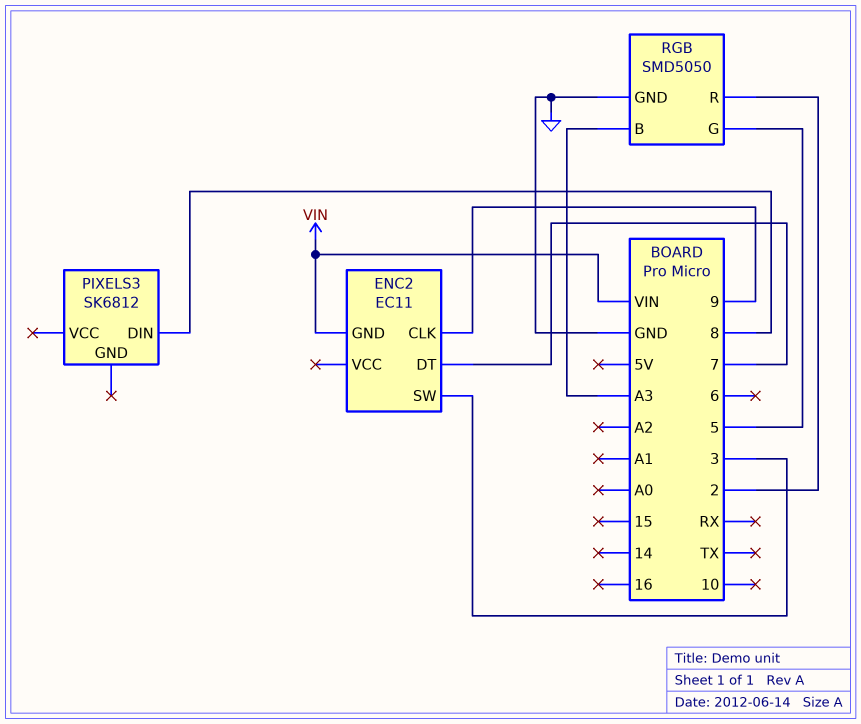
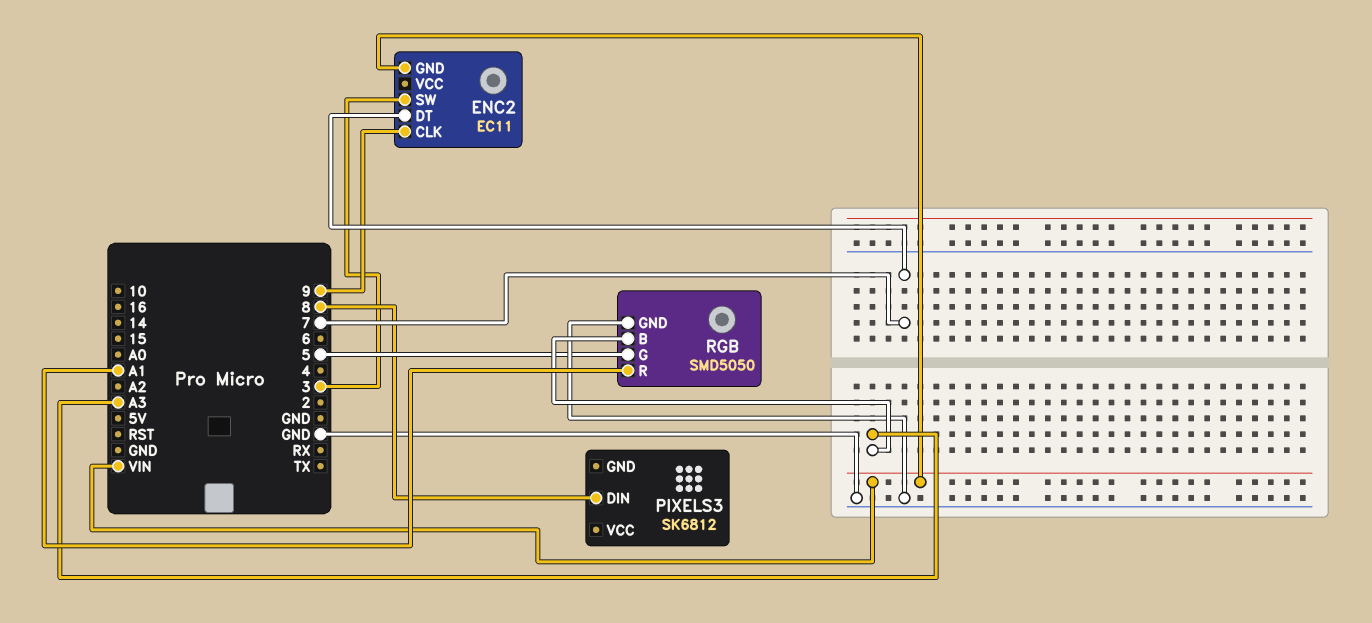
RGB pin R: 2 -> A1

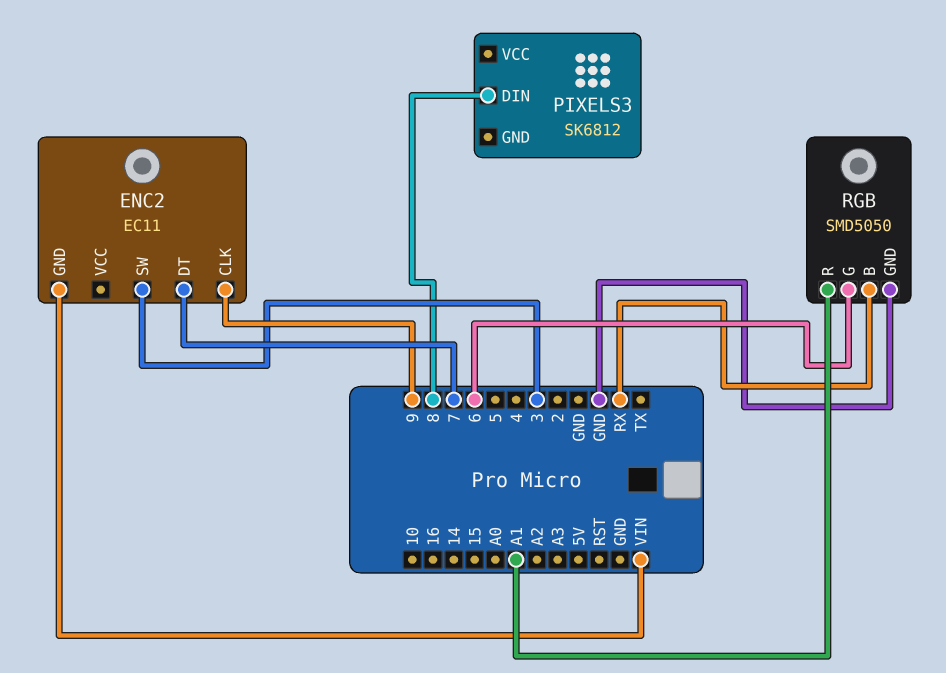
RGB pin B: A3 -> RX
RGB pin G: 5 -> 6

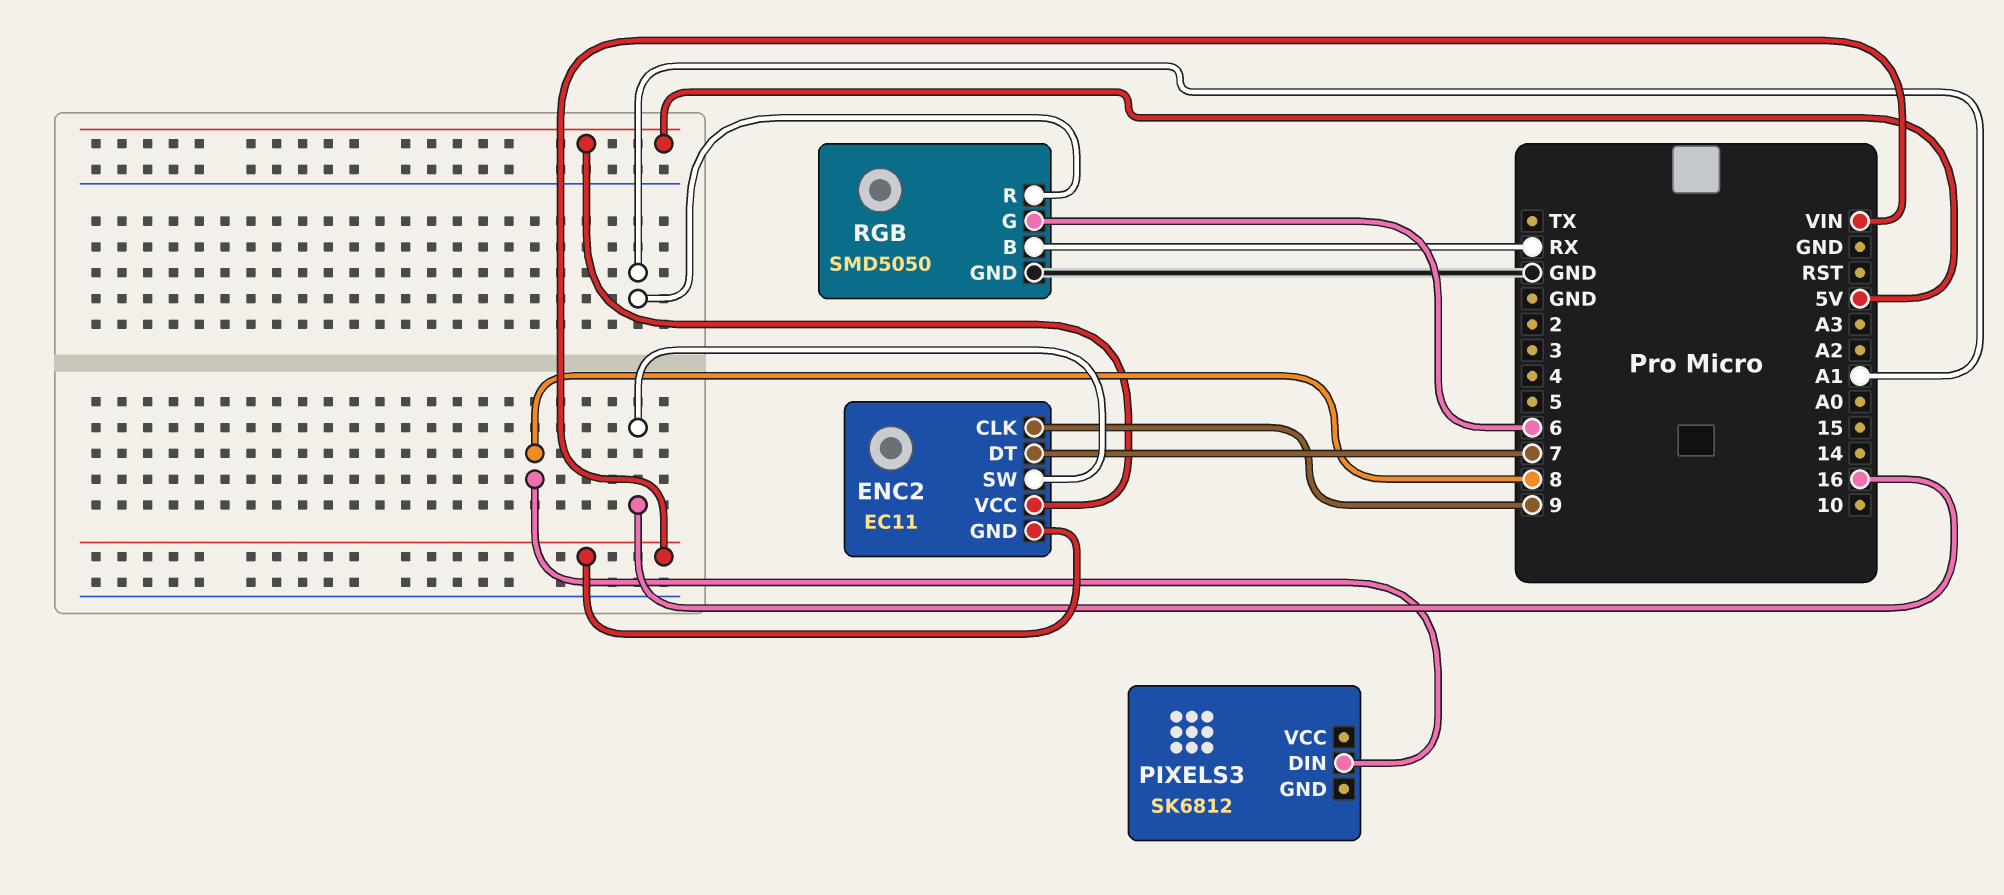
ENC2 pin SW: 3 -> 16
ENC2 pin VCC: none -> 5V

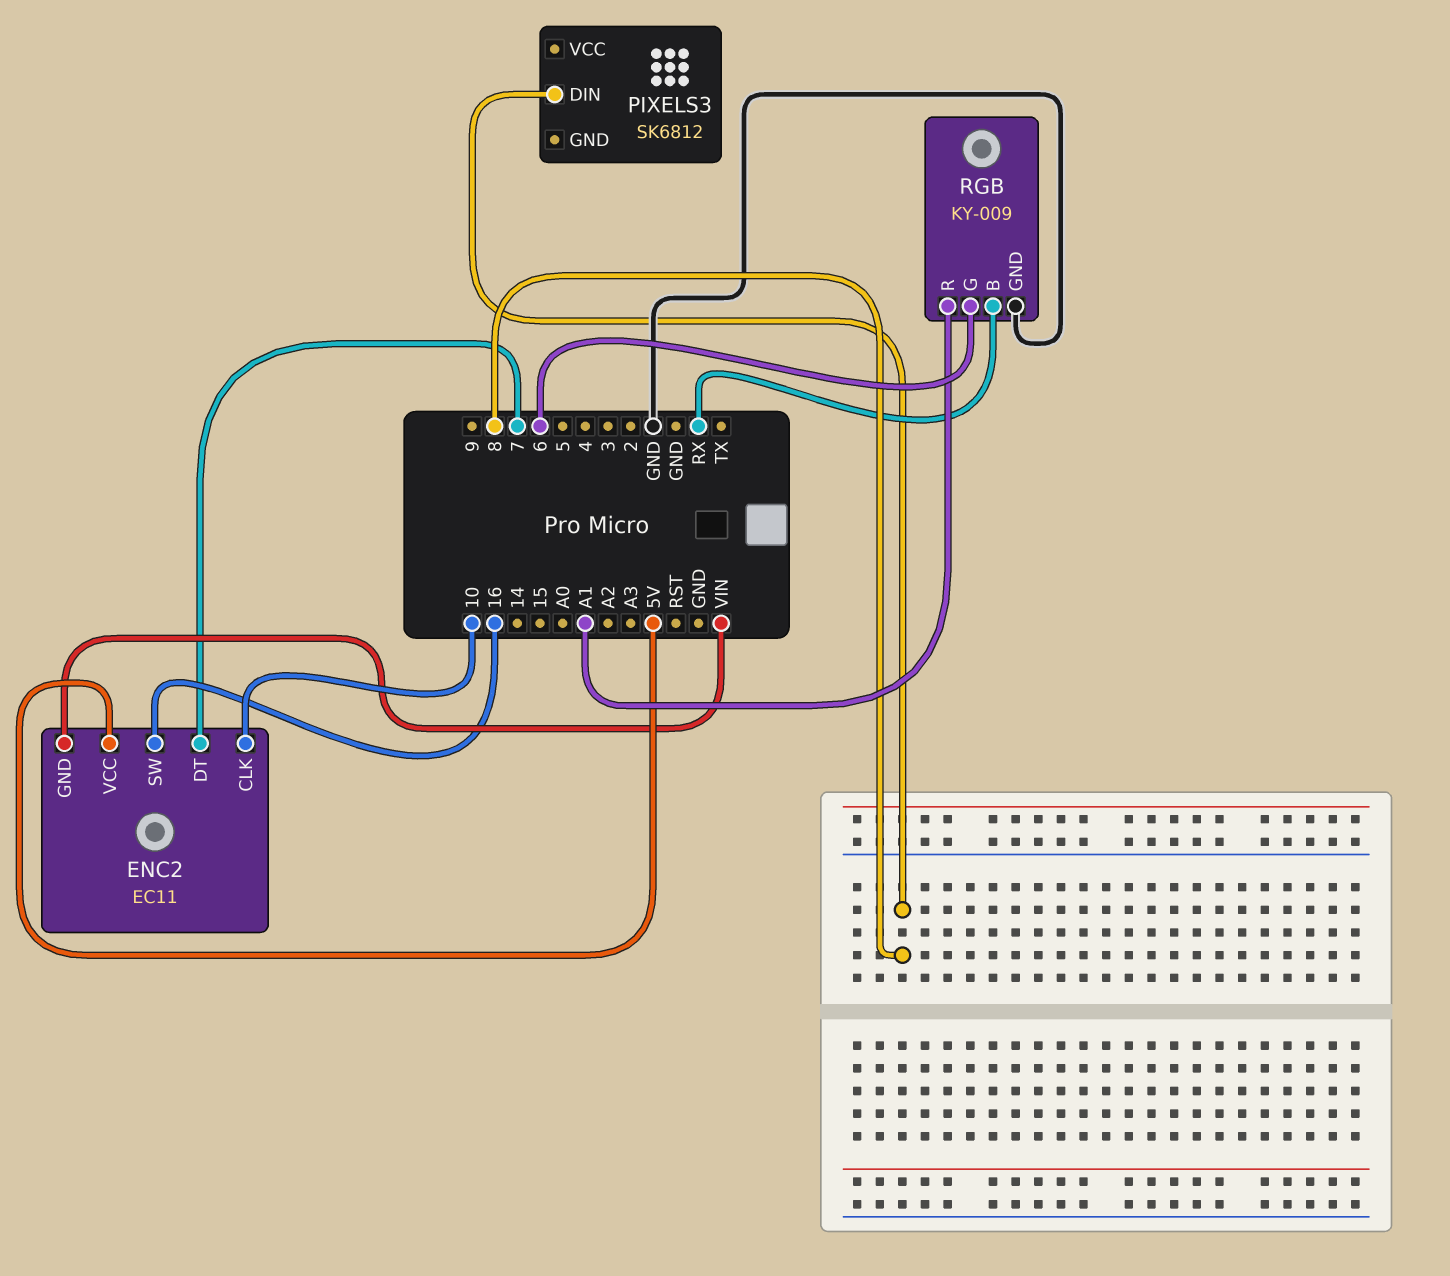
ENC2 pin CLK: 9 -> 10
RGB: SMD5050 -> KY-009

